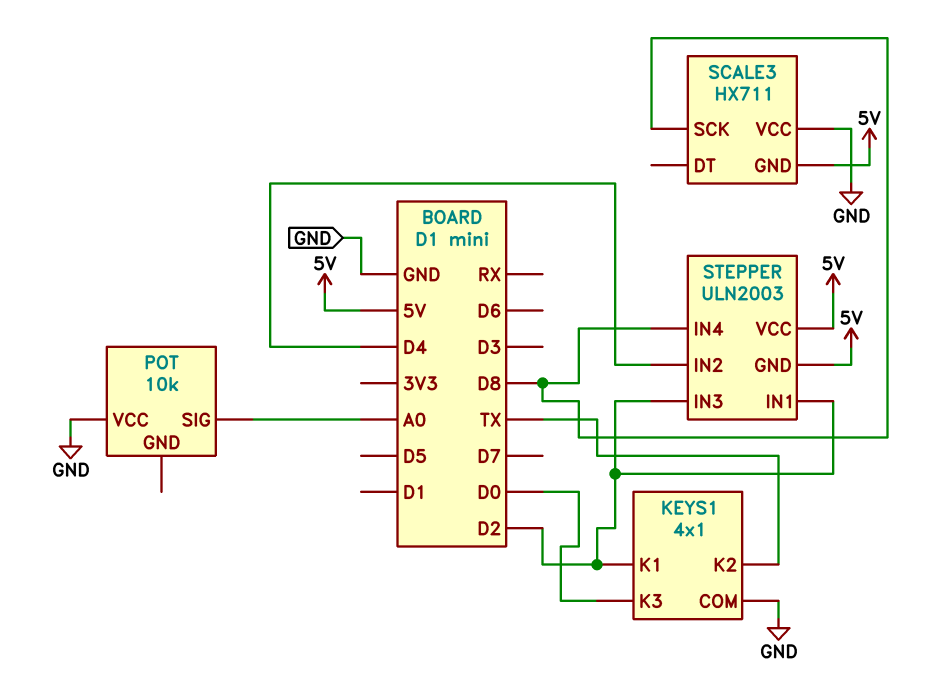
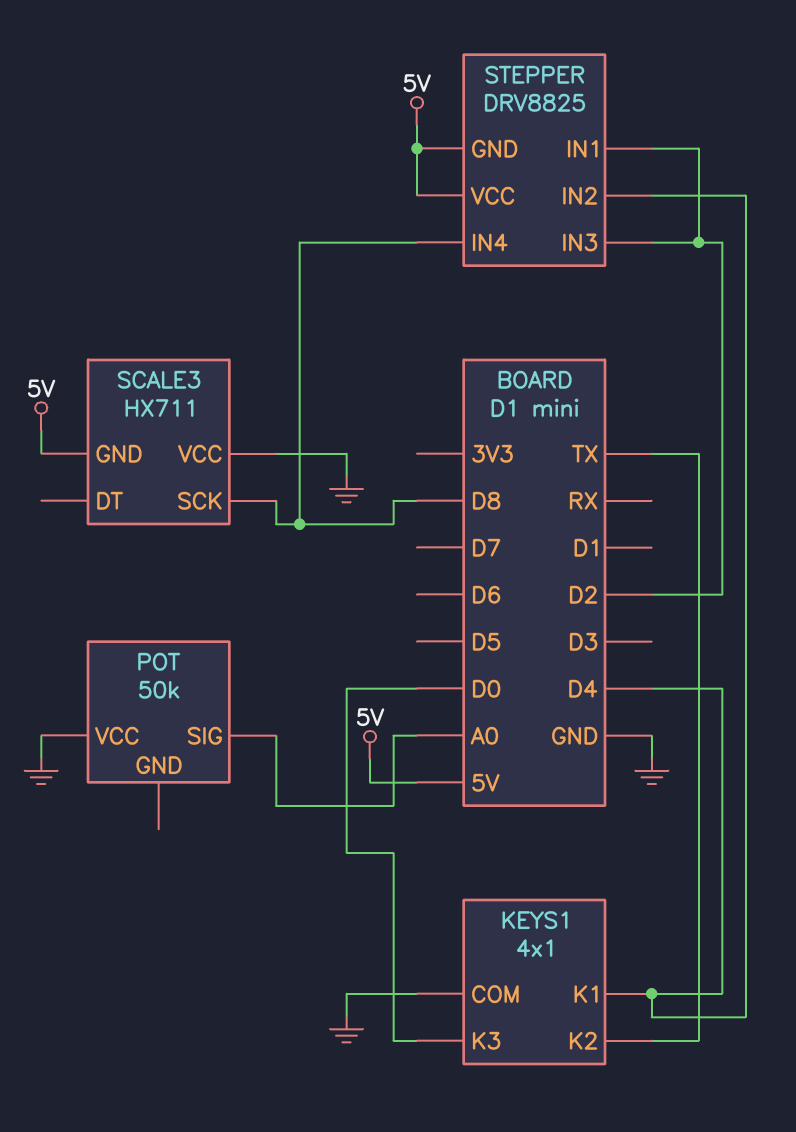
KEYS1 pin K1: D2 -> D4
POT: 10k -> 50k
STEPPER: ULN2003 -> DRV8825

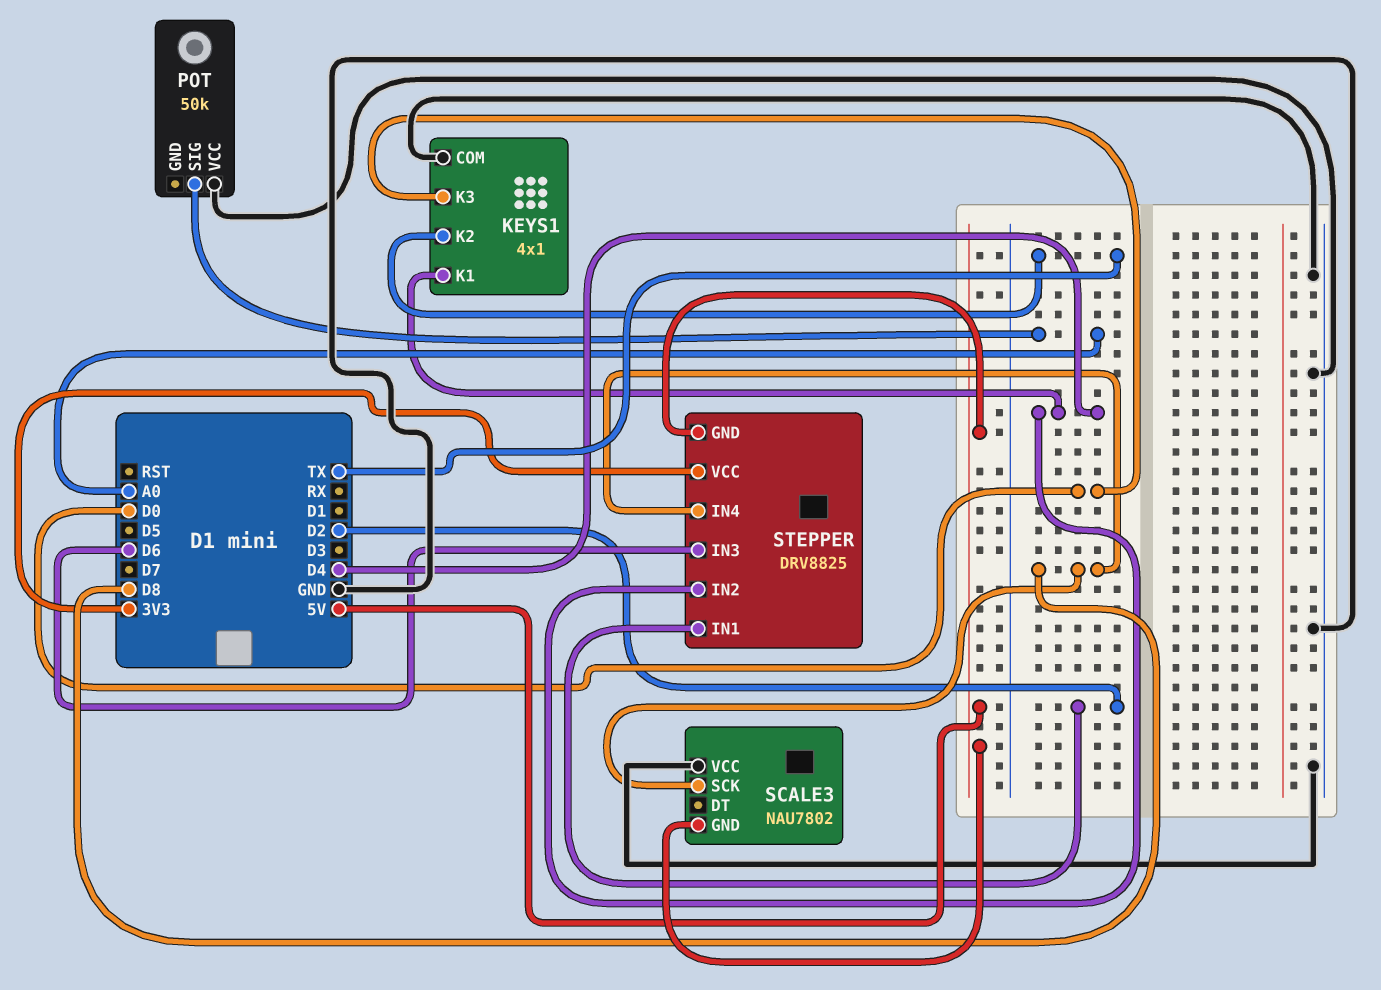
SCALE3: HX711 -> NAU7802
STEPPER pin IN3: D2 -> D6
STEPPER pin VCC: 5V -> 3V3

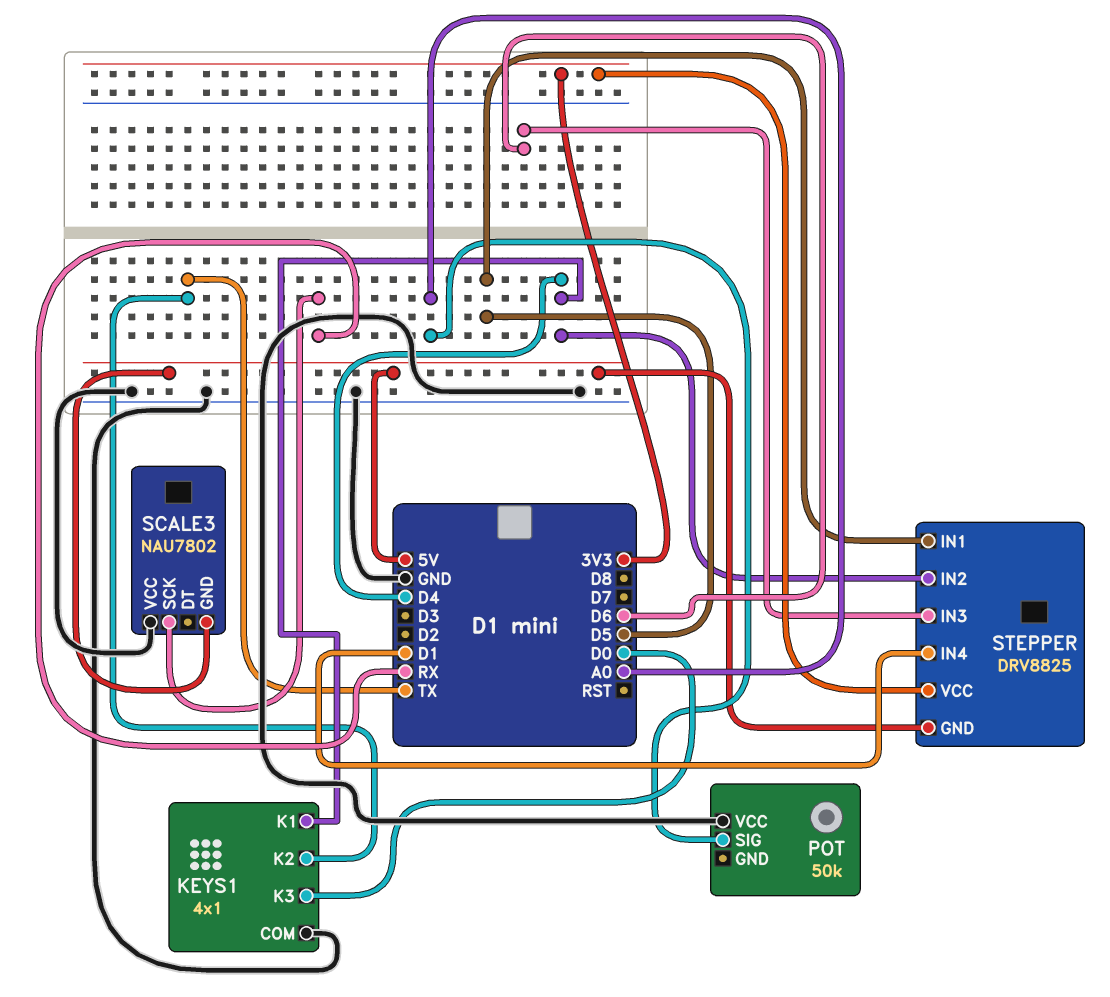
SCALE3 pin SCK: D8 -> RX
STEPPER pin IN1: D2 -> D5
STEPPER pin IN4: D8 -> D1

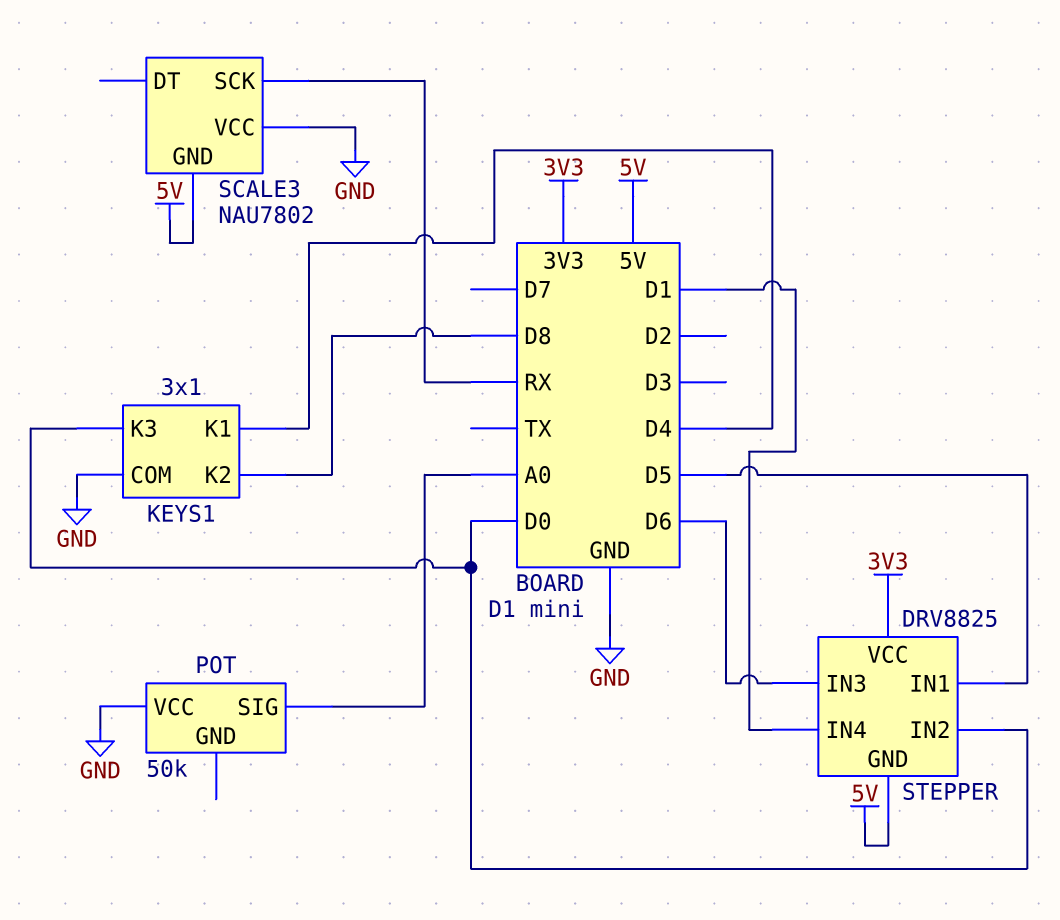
KEYS1: 4x1 -> 3x1
KEYS1 pin K2: TX -> D8
STEPPER pin IN2: D4 -> D0

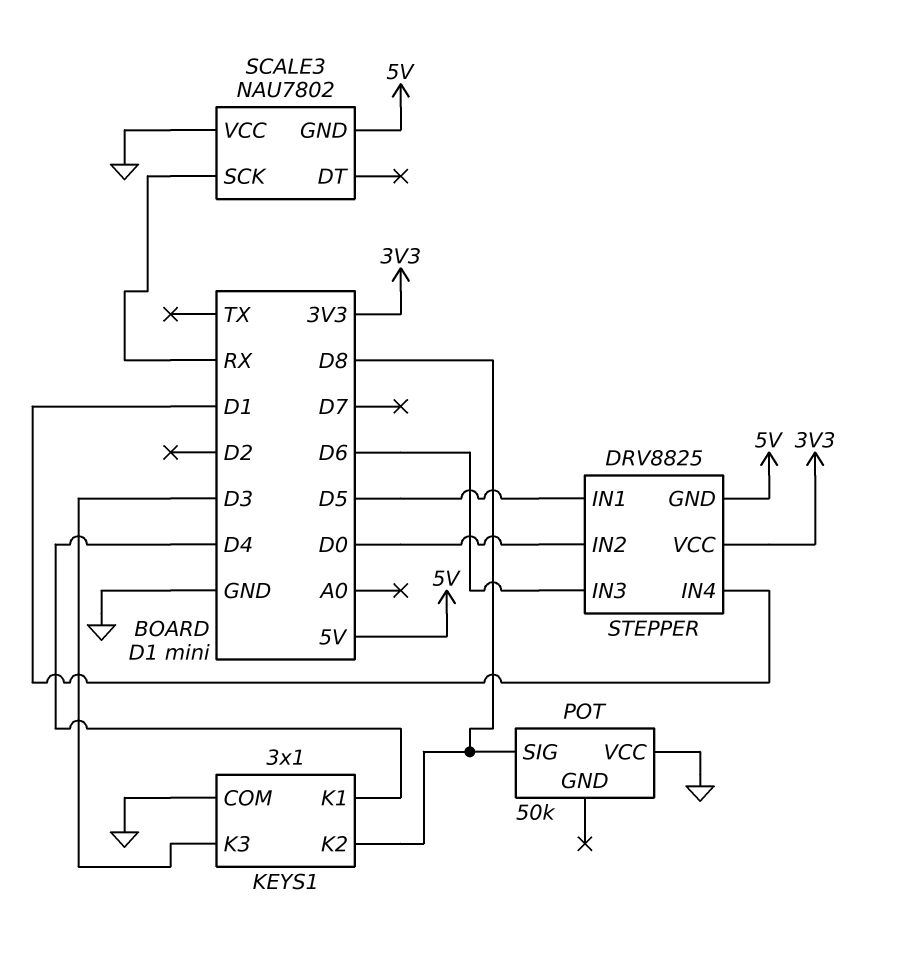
KEYS1 pin K3: D0 -> D3
POT pin SIG: A0 -> D8

